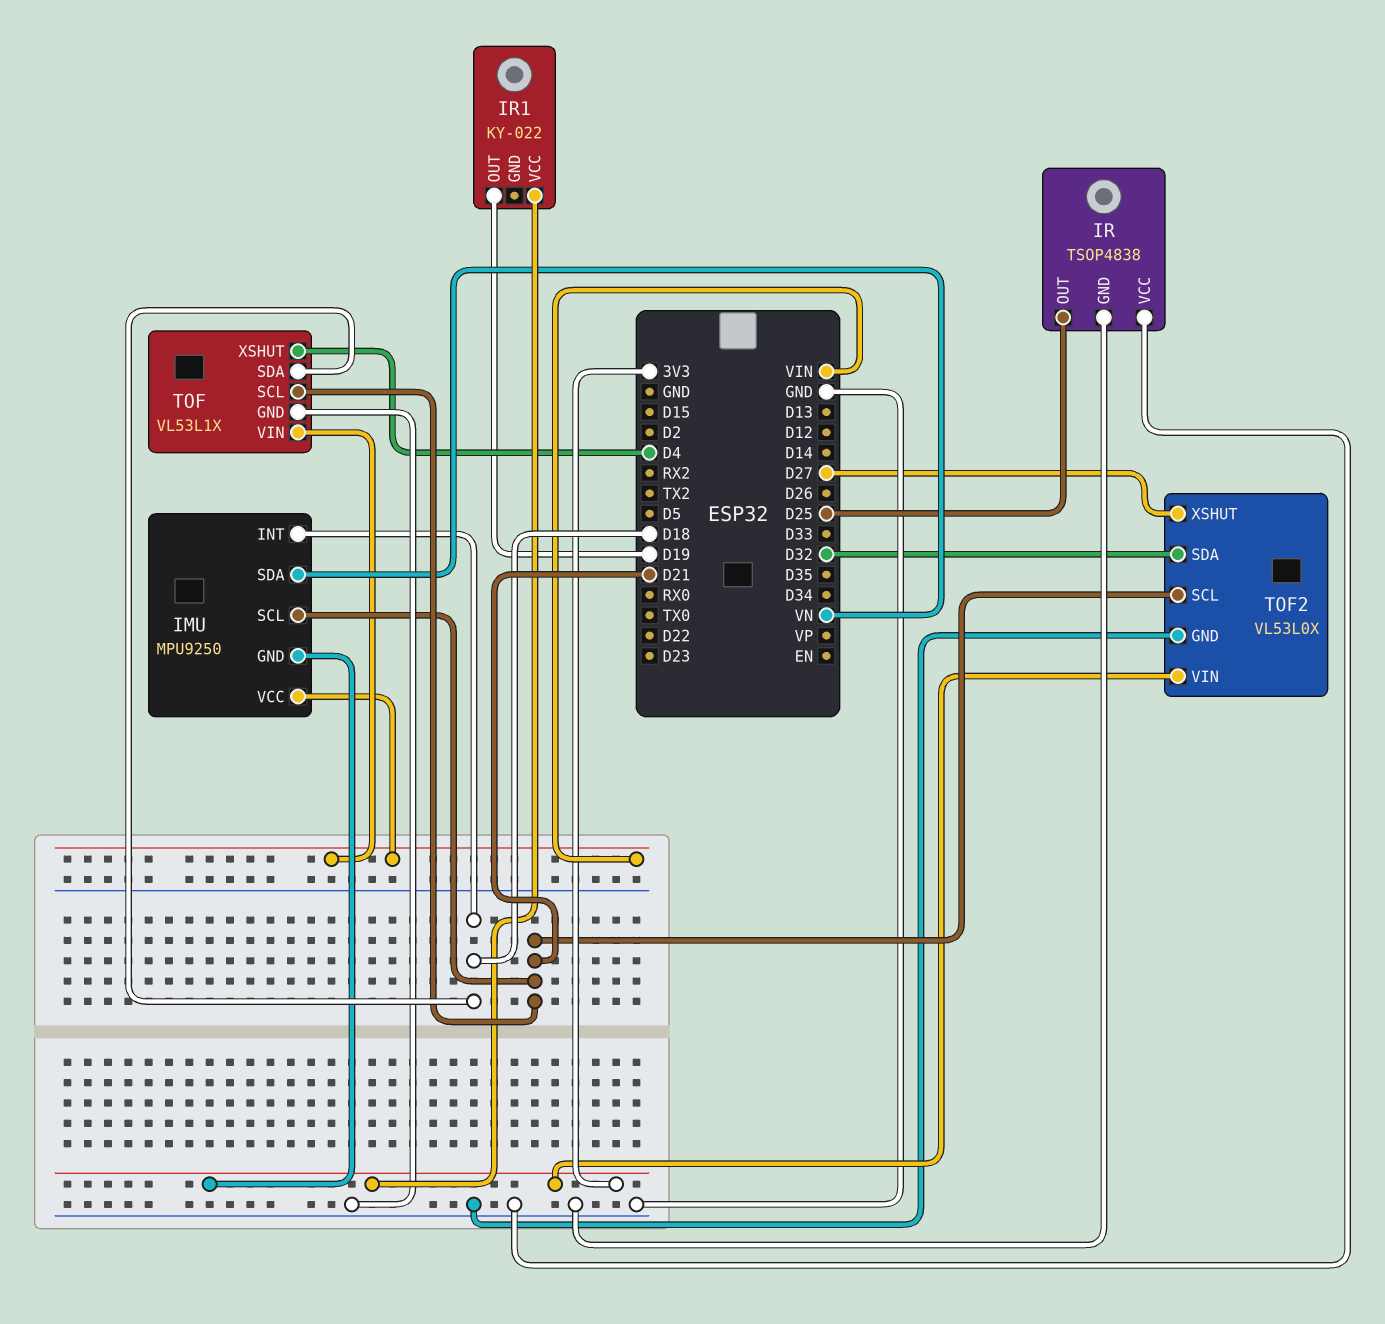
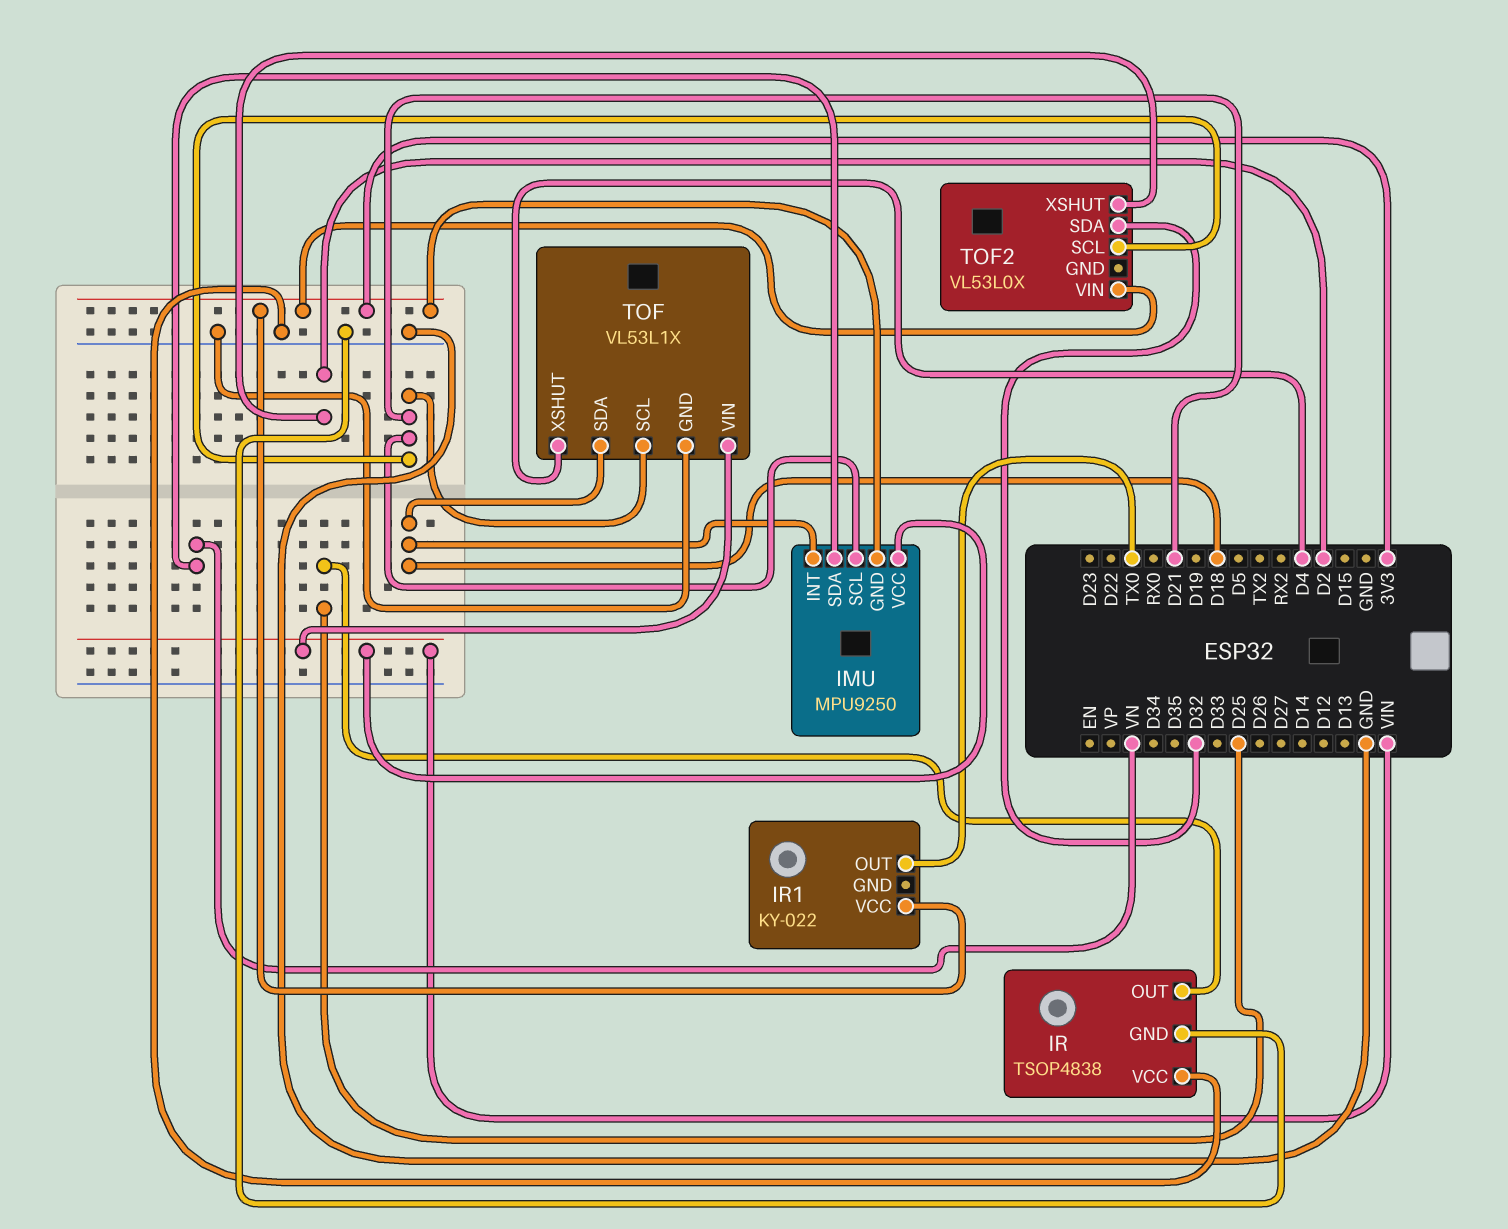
IR1 pin OUT: D19 -> TX0
TOF2 pin GND: GND -> none
TOF2 pin XSHUT: D27 -> D2

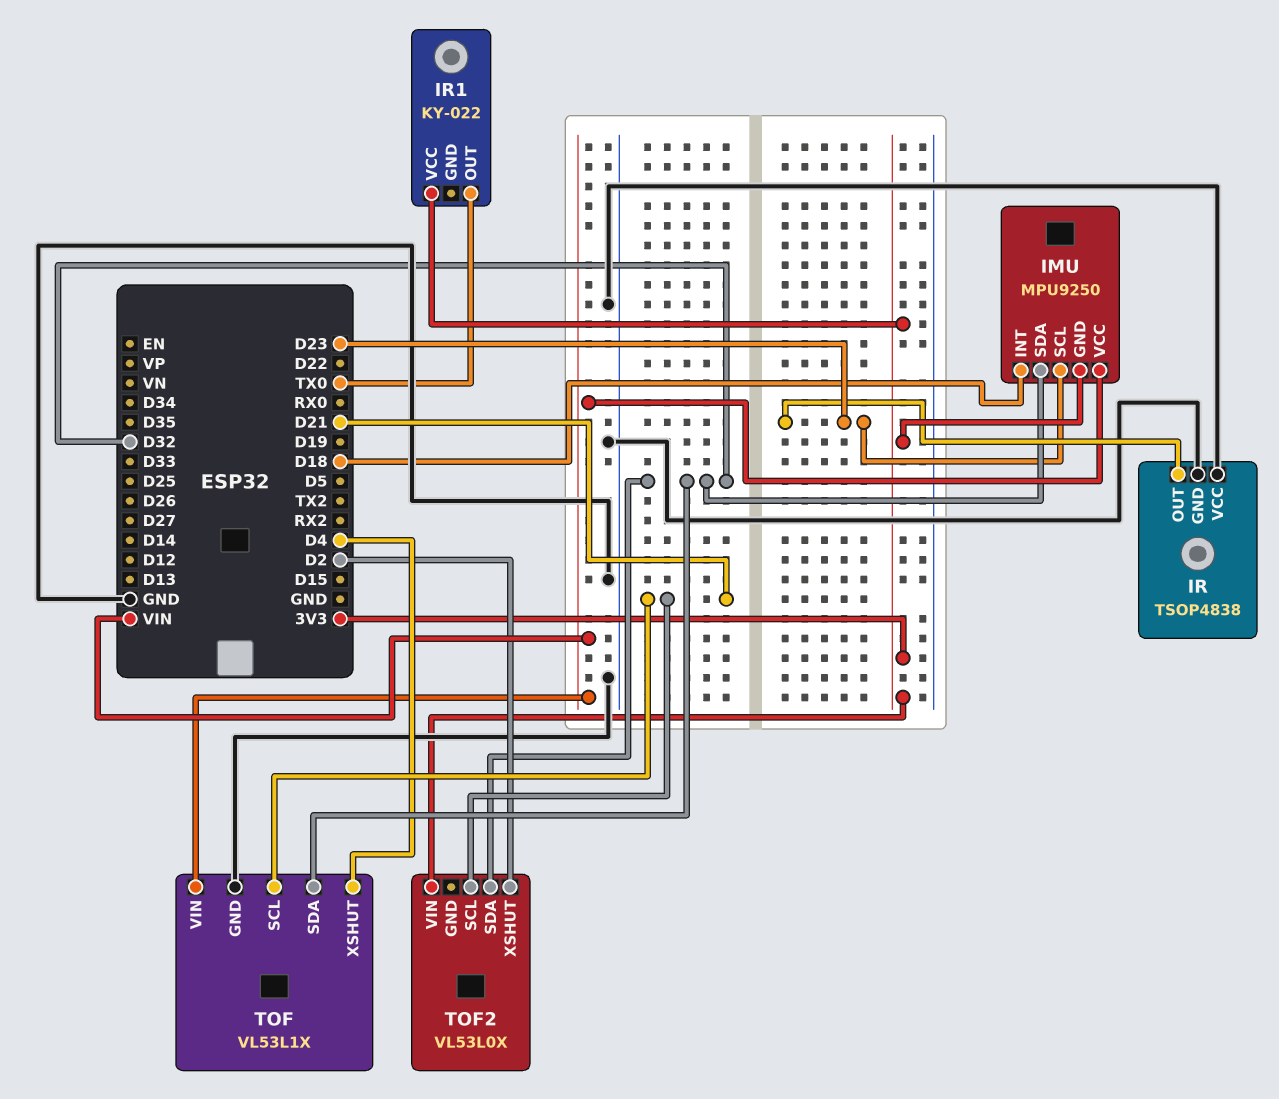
IMU pin SCL: D21 -> D23
IMU pin SDA: VN -> D32
IR pin OUT: D25 -> D23
TOF pin SDA: D18 -> D32

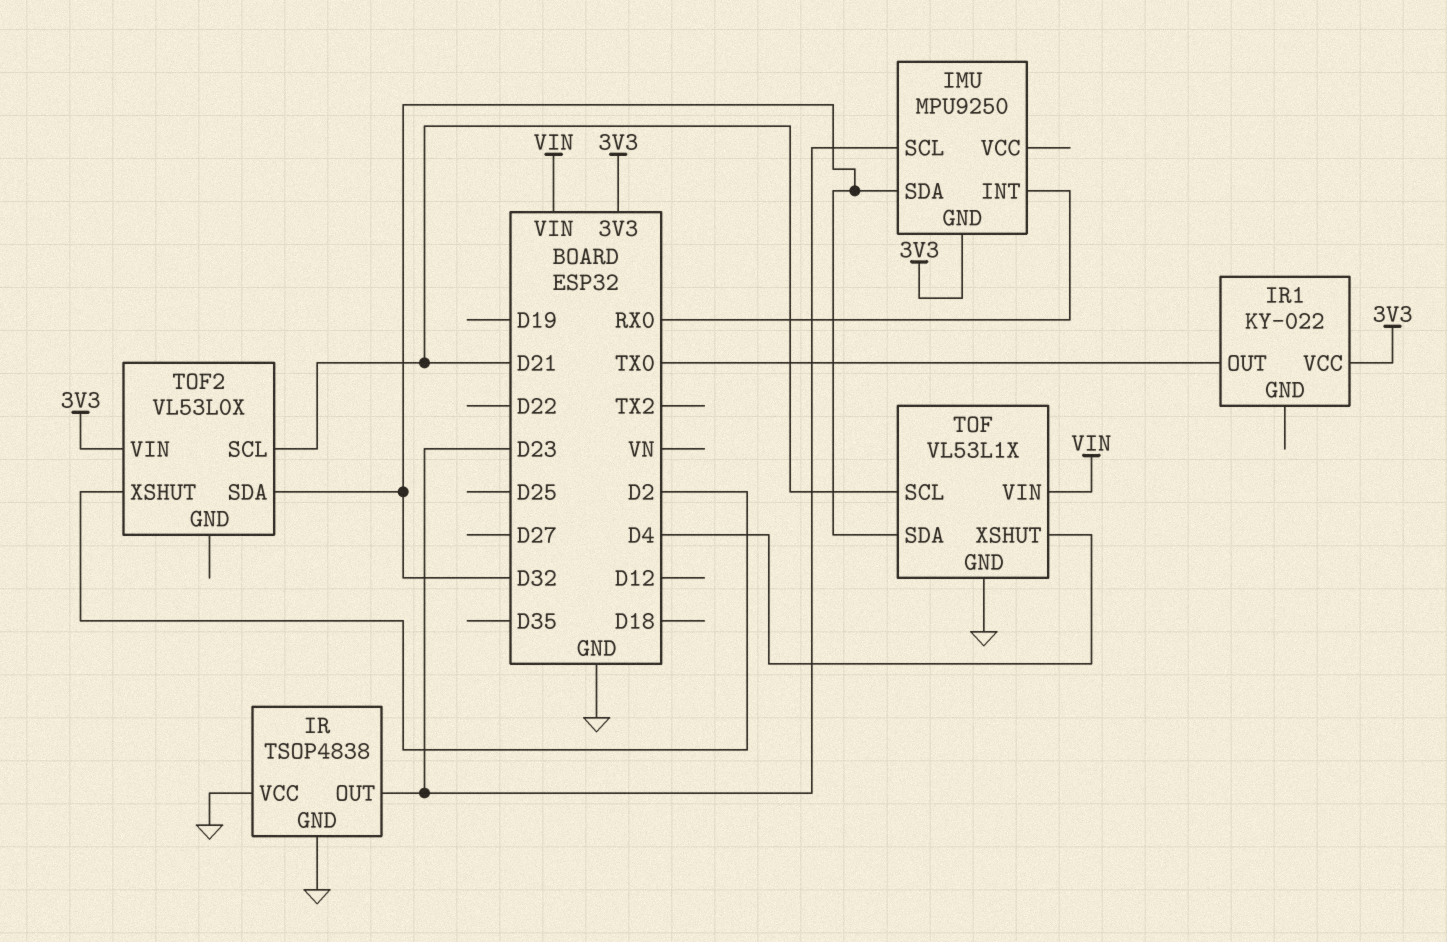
IMU pin INT: D18 -> RX0
IMU pin VCC: VIN -> none

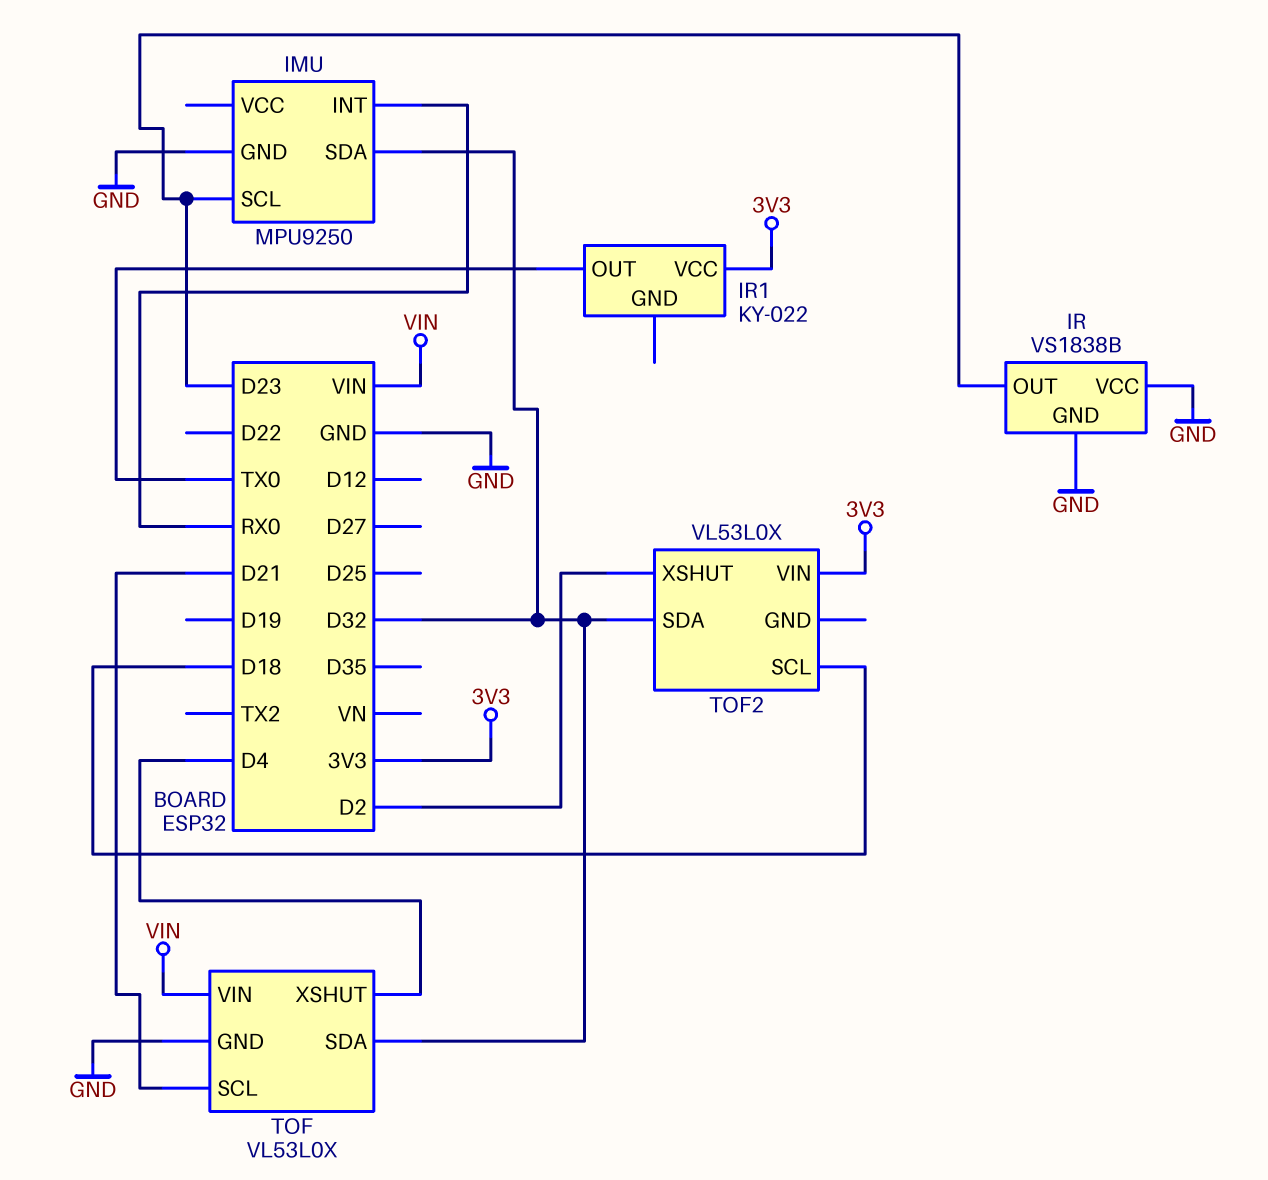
IMU pin GND: 3V3 -> GND
IR: TSOP4838 -> VS1838B
TOF: VL53L1X -> VL53L0X
TOF2 pin SCL: D21 -> D18

